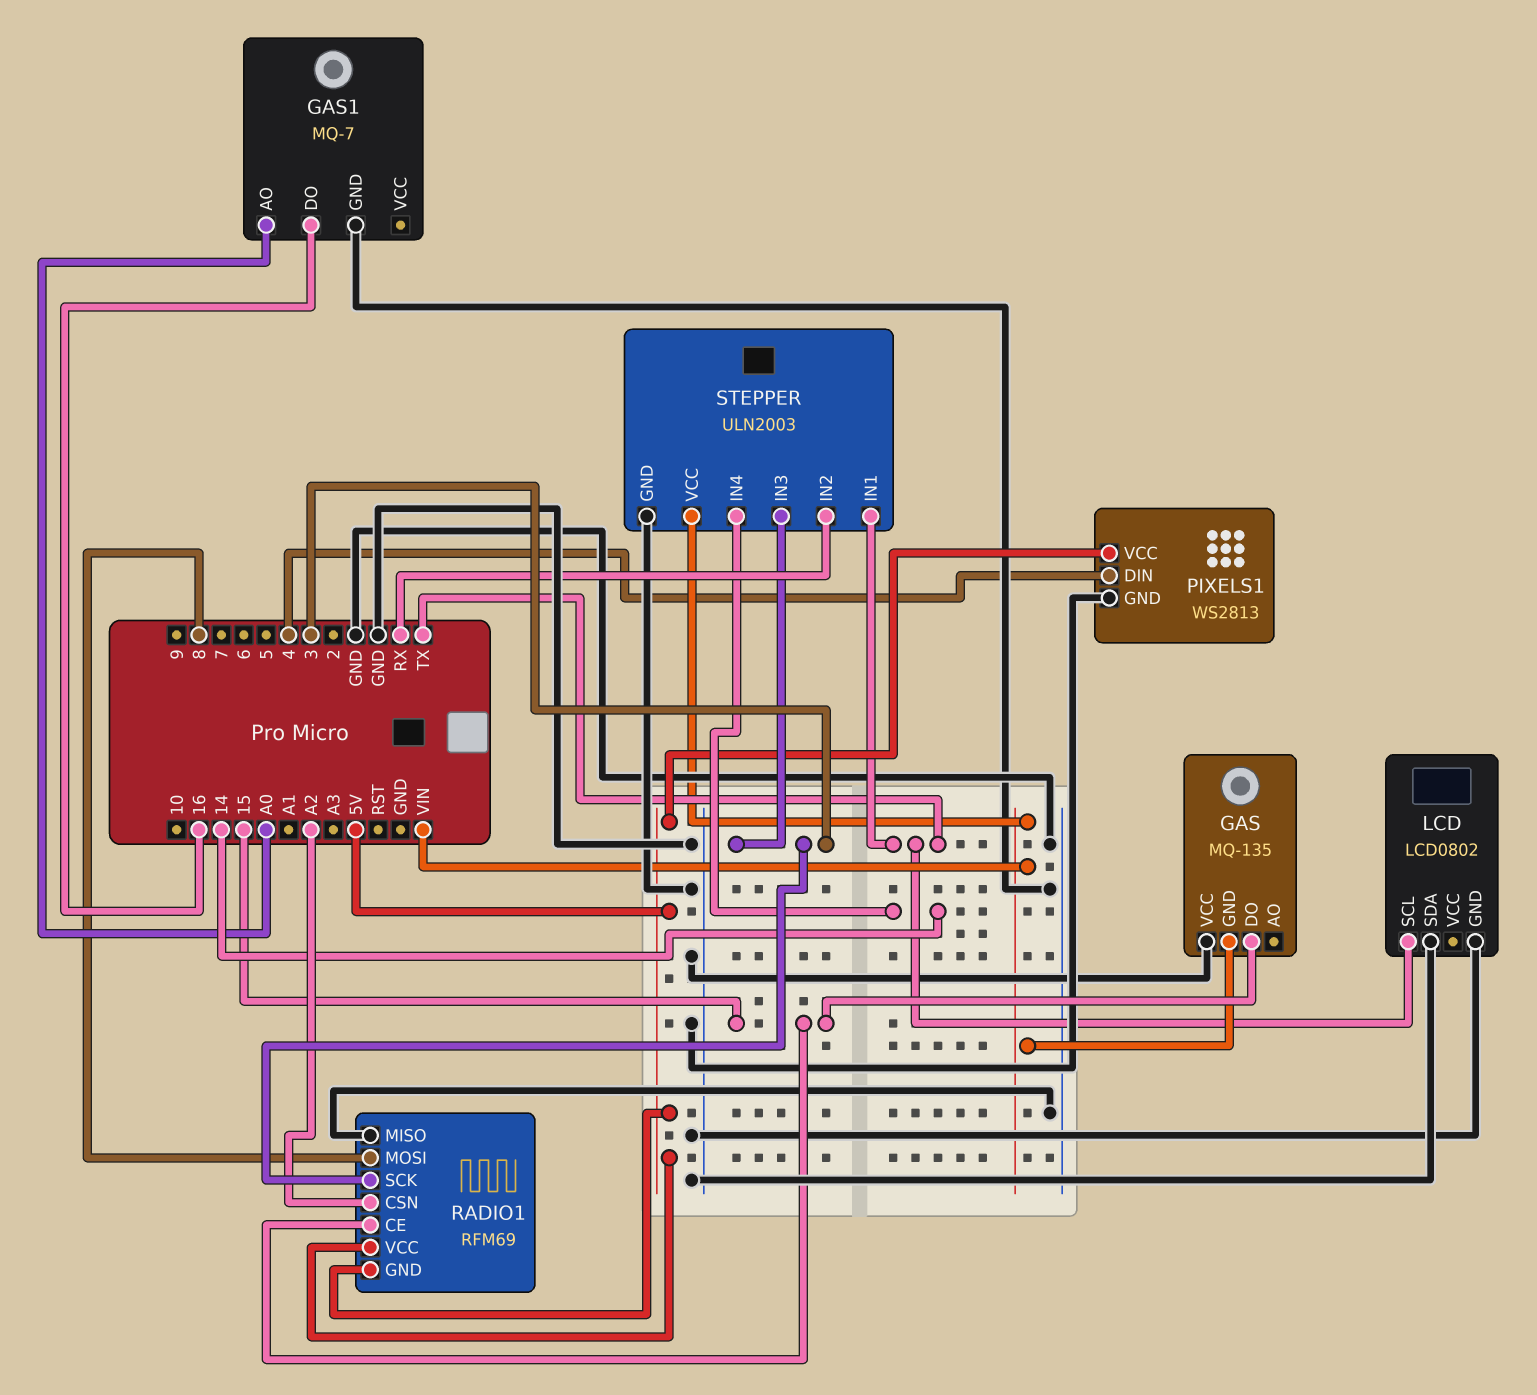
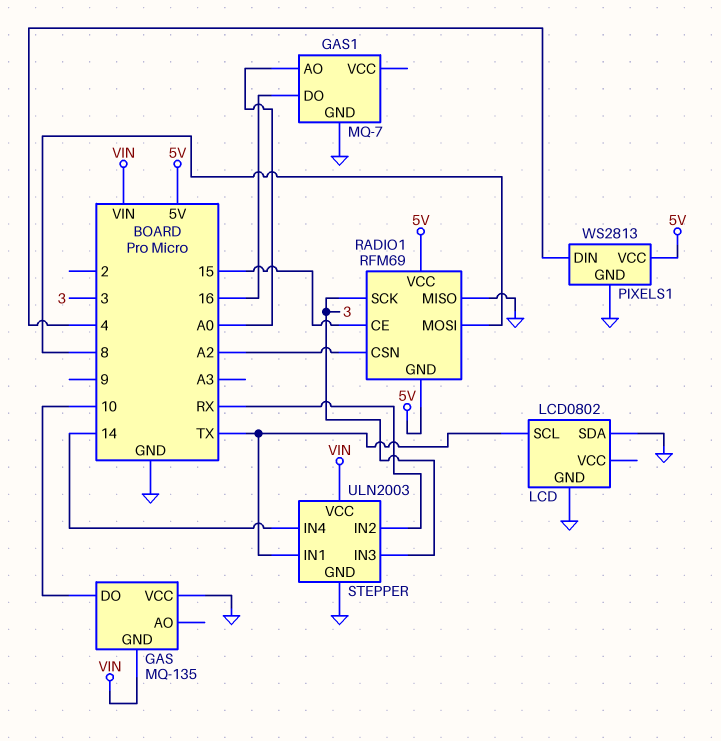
GAS pin DO: 15 -> 10

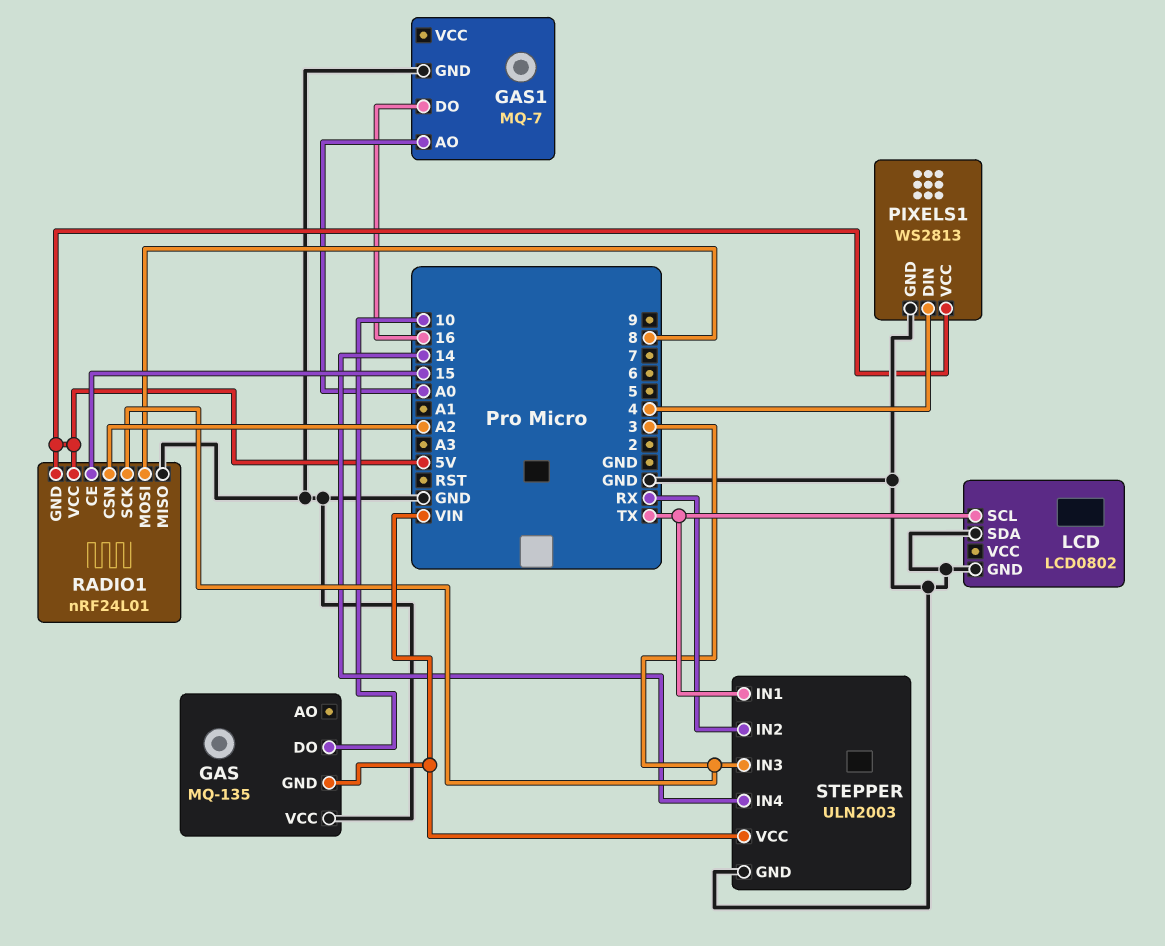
RADIO1: RFM69 -> nRF24L01

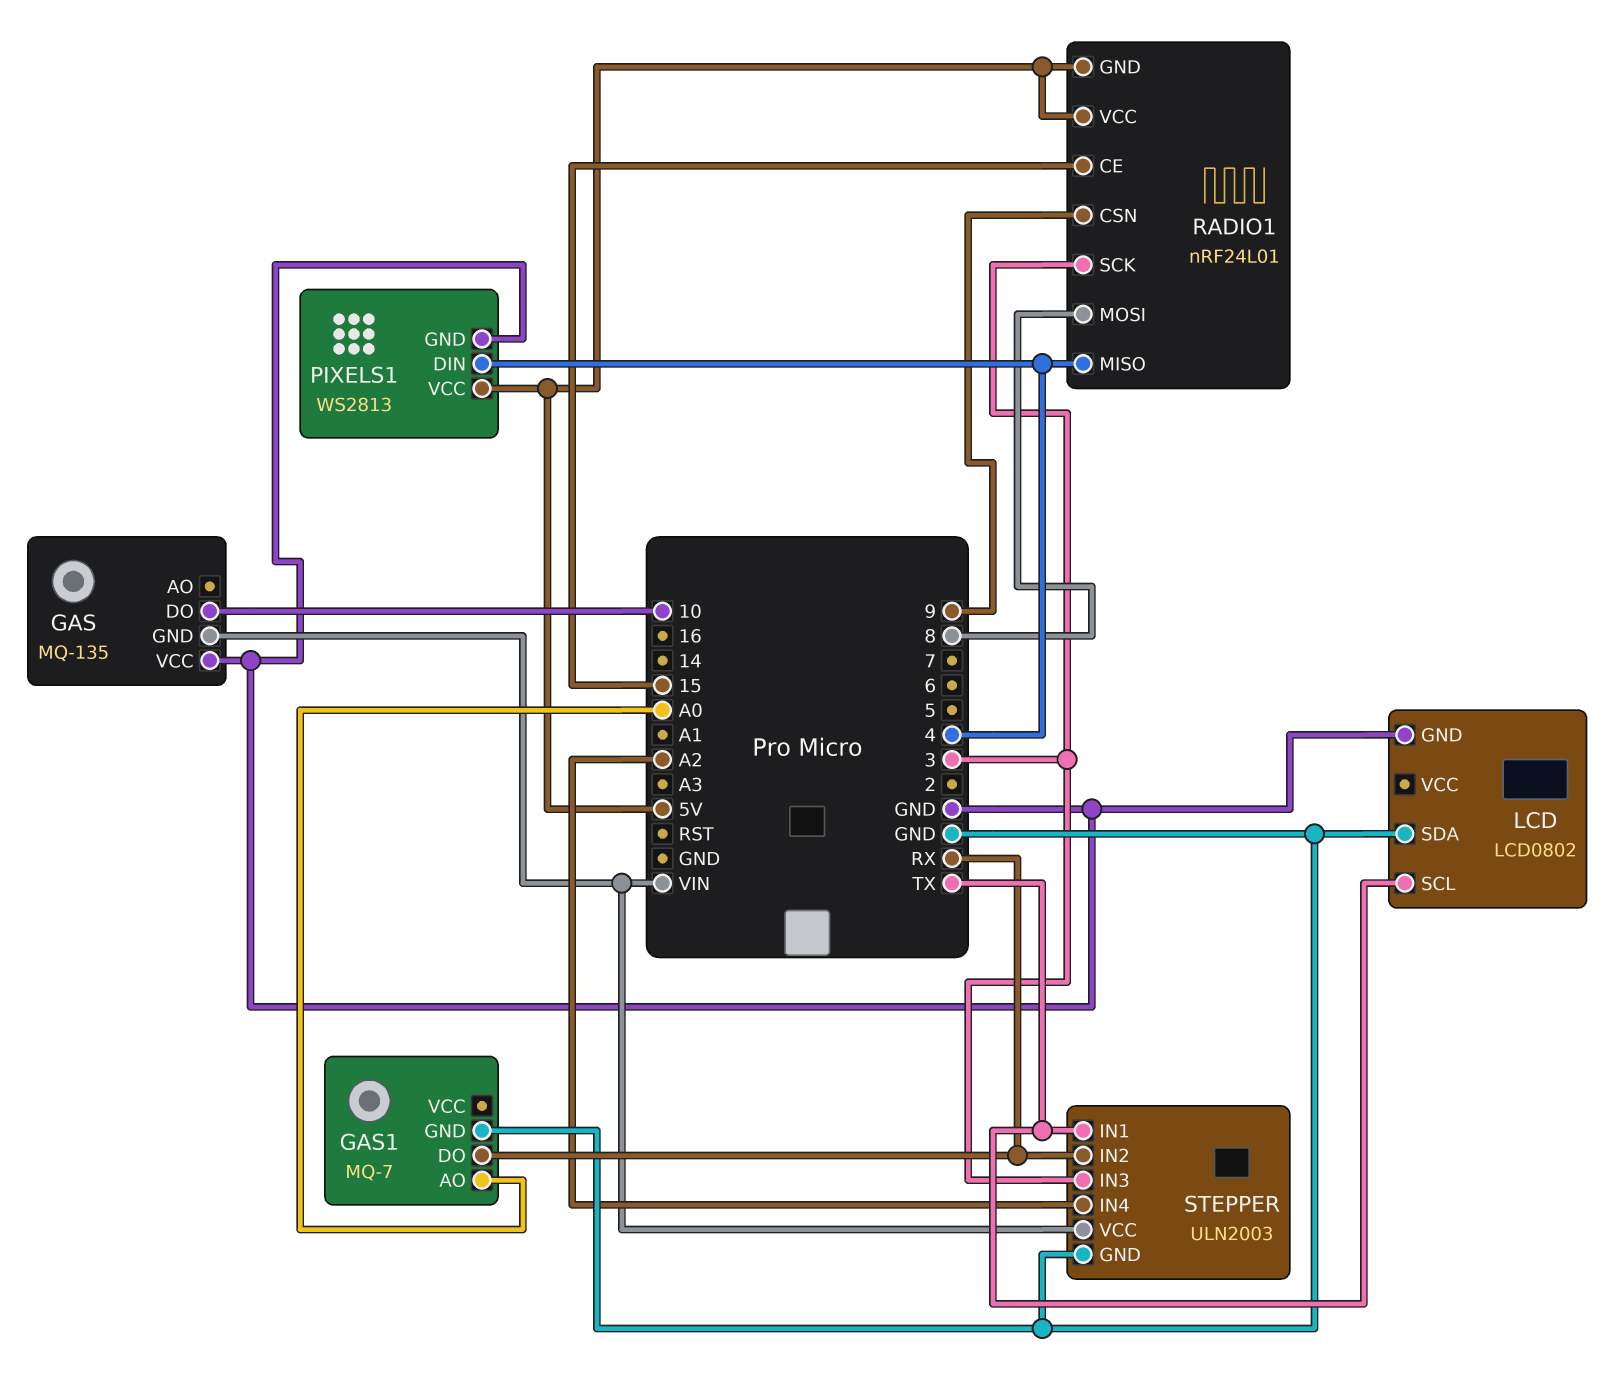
GAS1 pin DO: 16 -> RX
RADIO1 pin CSN: A2 -> 9
RADIO1 pin MISO: GND -> 4
STEPPER pin IN4: 14 -> A2

